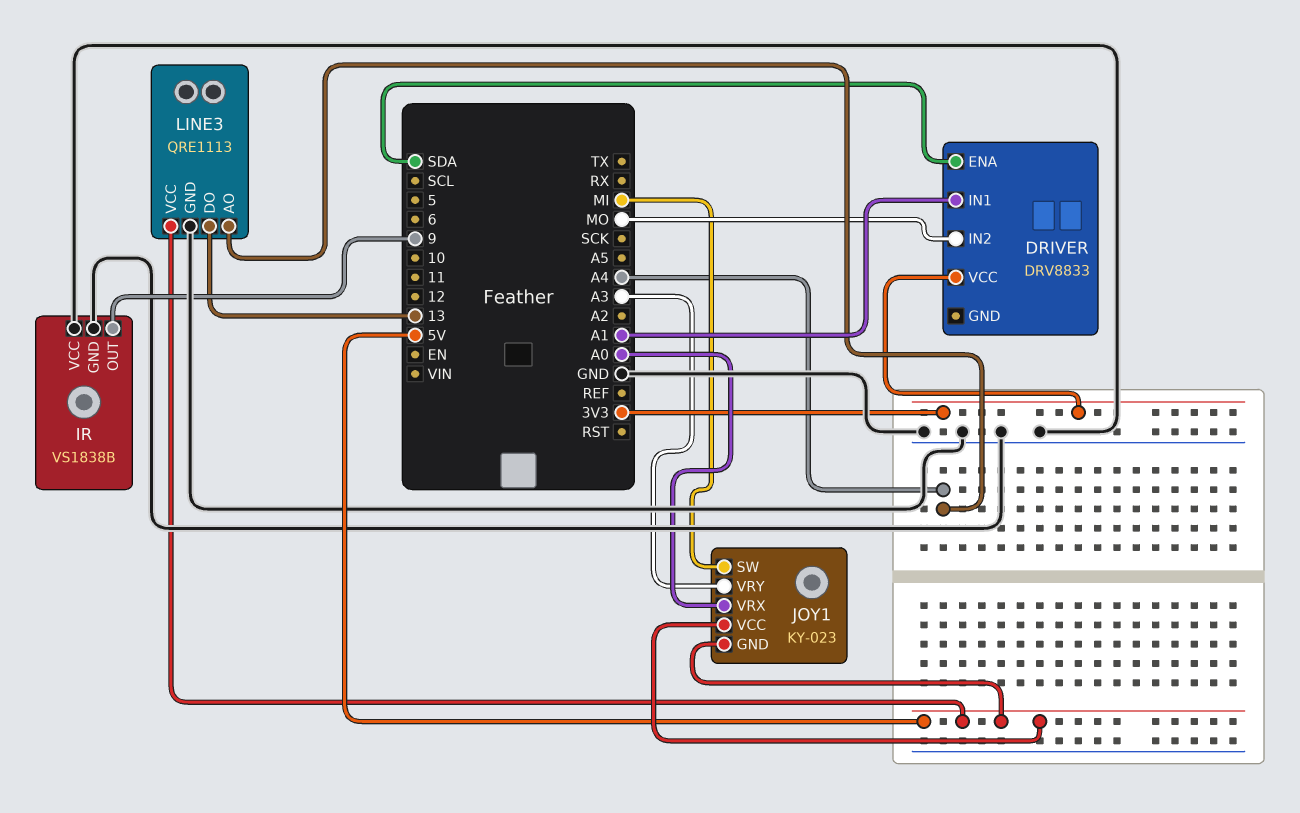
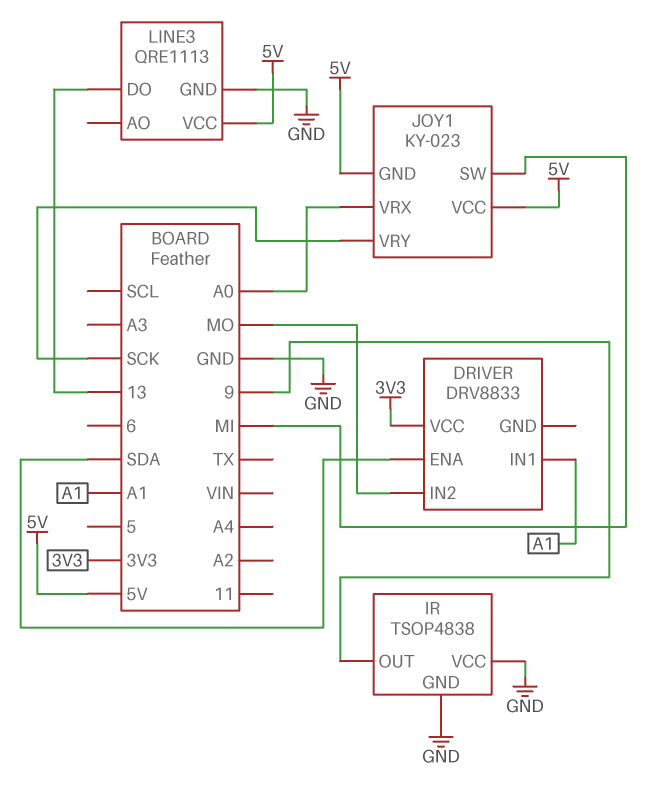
IR: VS1838B -> TSOP4838
JOY1 pin VRY: A3 -> SCK
LINE3 pin AO: A4 -> none

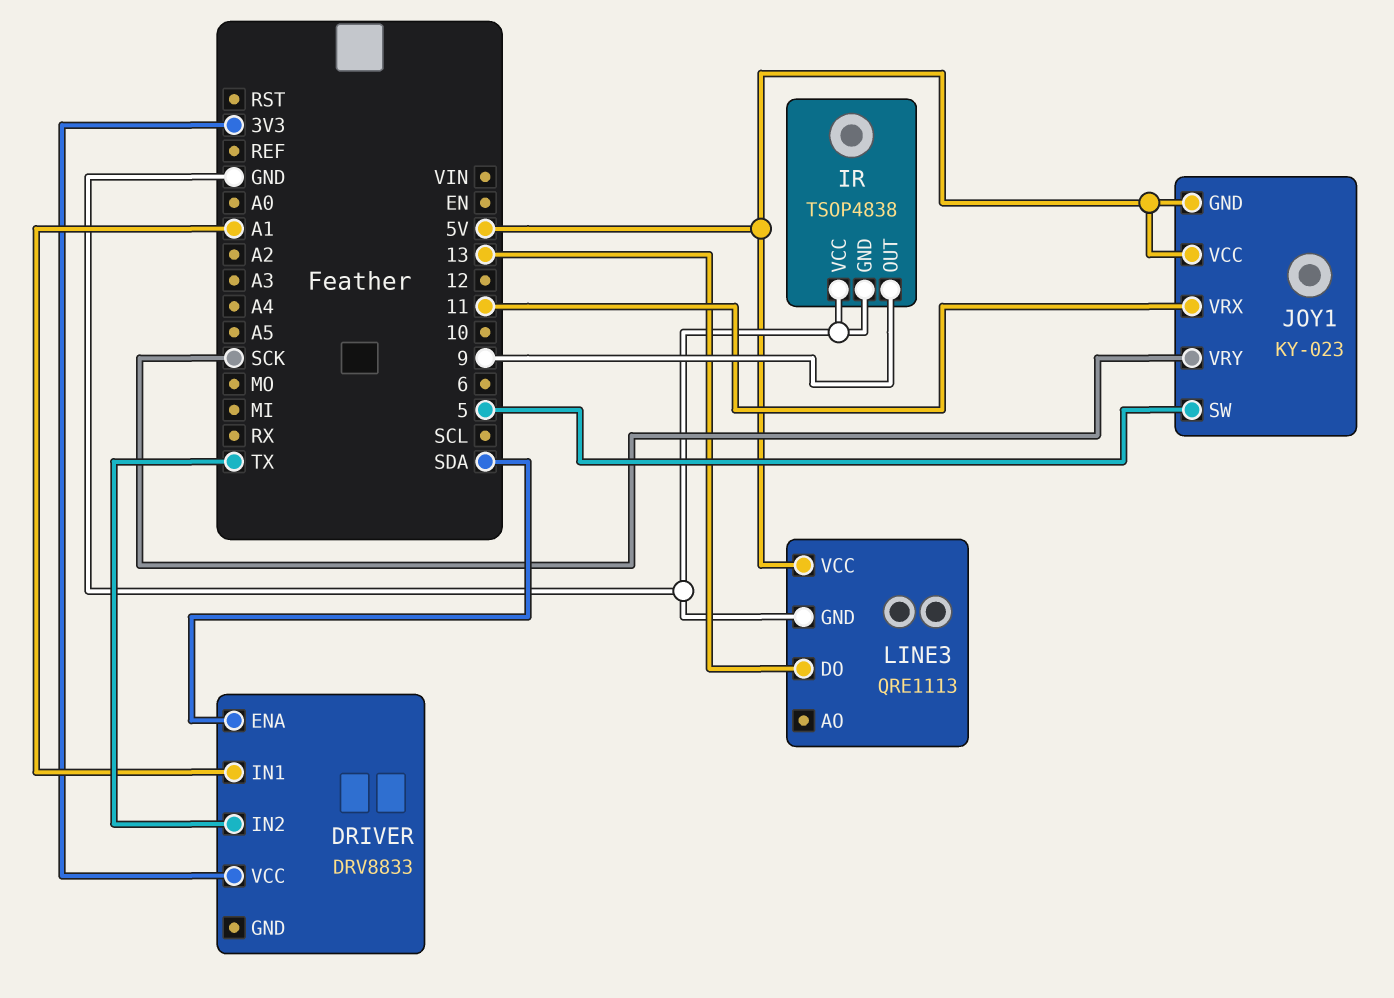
DRIVER pin IN2: MO -> TX
JOY1 pin SW: MI -> 5
JOY1 pin VRX: A0 -> 11

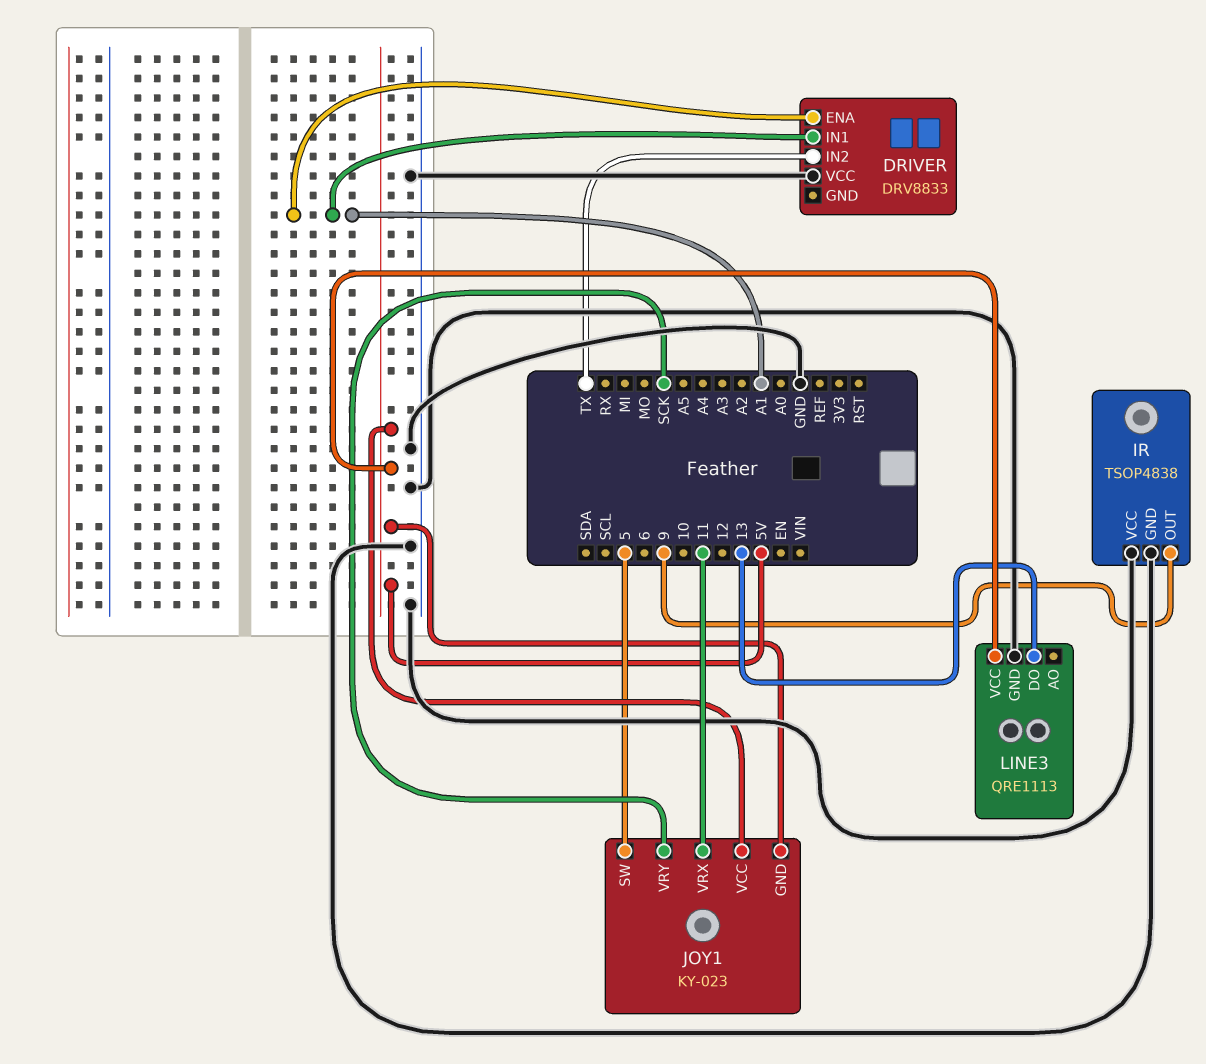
DRIVER pin ENA: SDA -> A1
DRIVER pin VCC: 3V3 -> GND

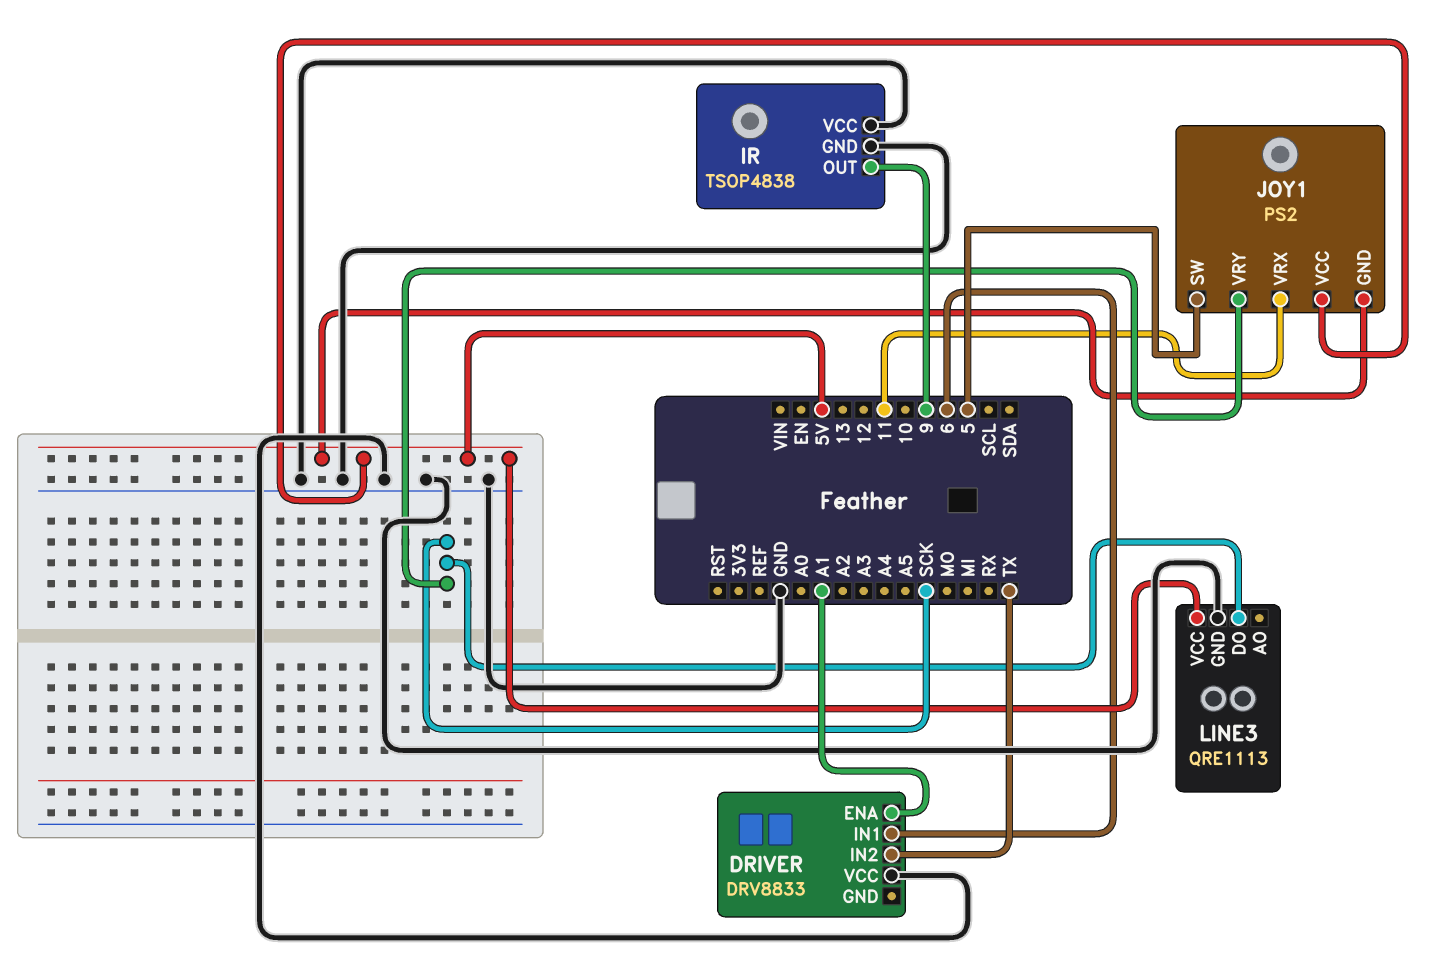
DRIVER pin IN1: A1 -> 6
JOY1: KY-023 -> PS2
LINE3 pin DO: 13 -> SCK

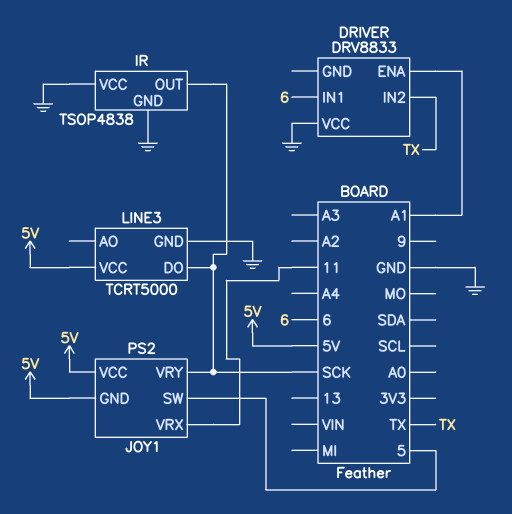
IR pin OUT: 9 -> SCK
LINE3: QRE1113 -> TCRT5000

